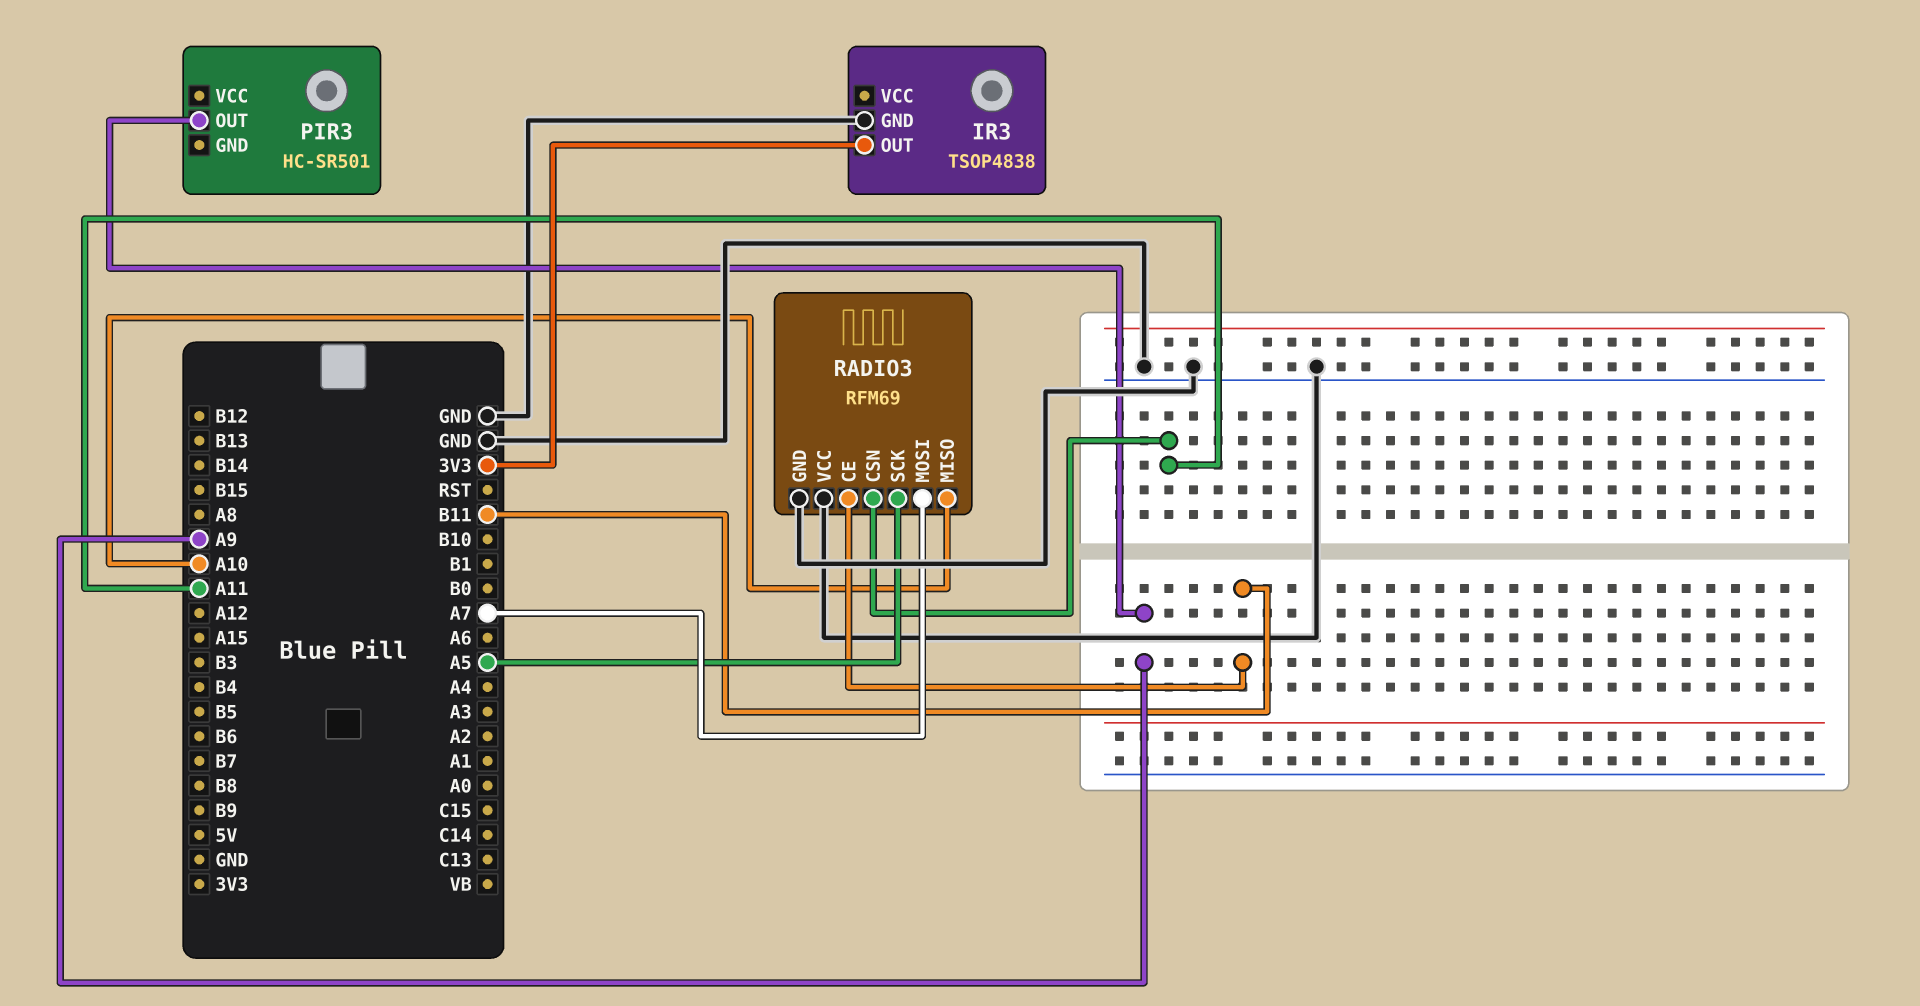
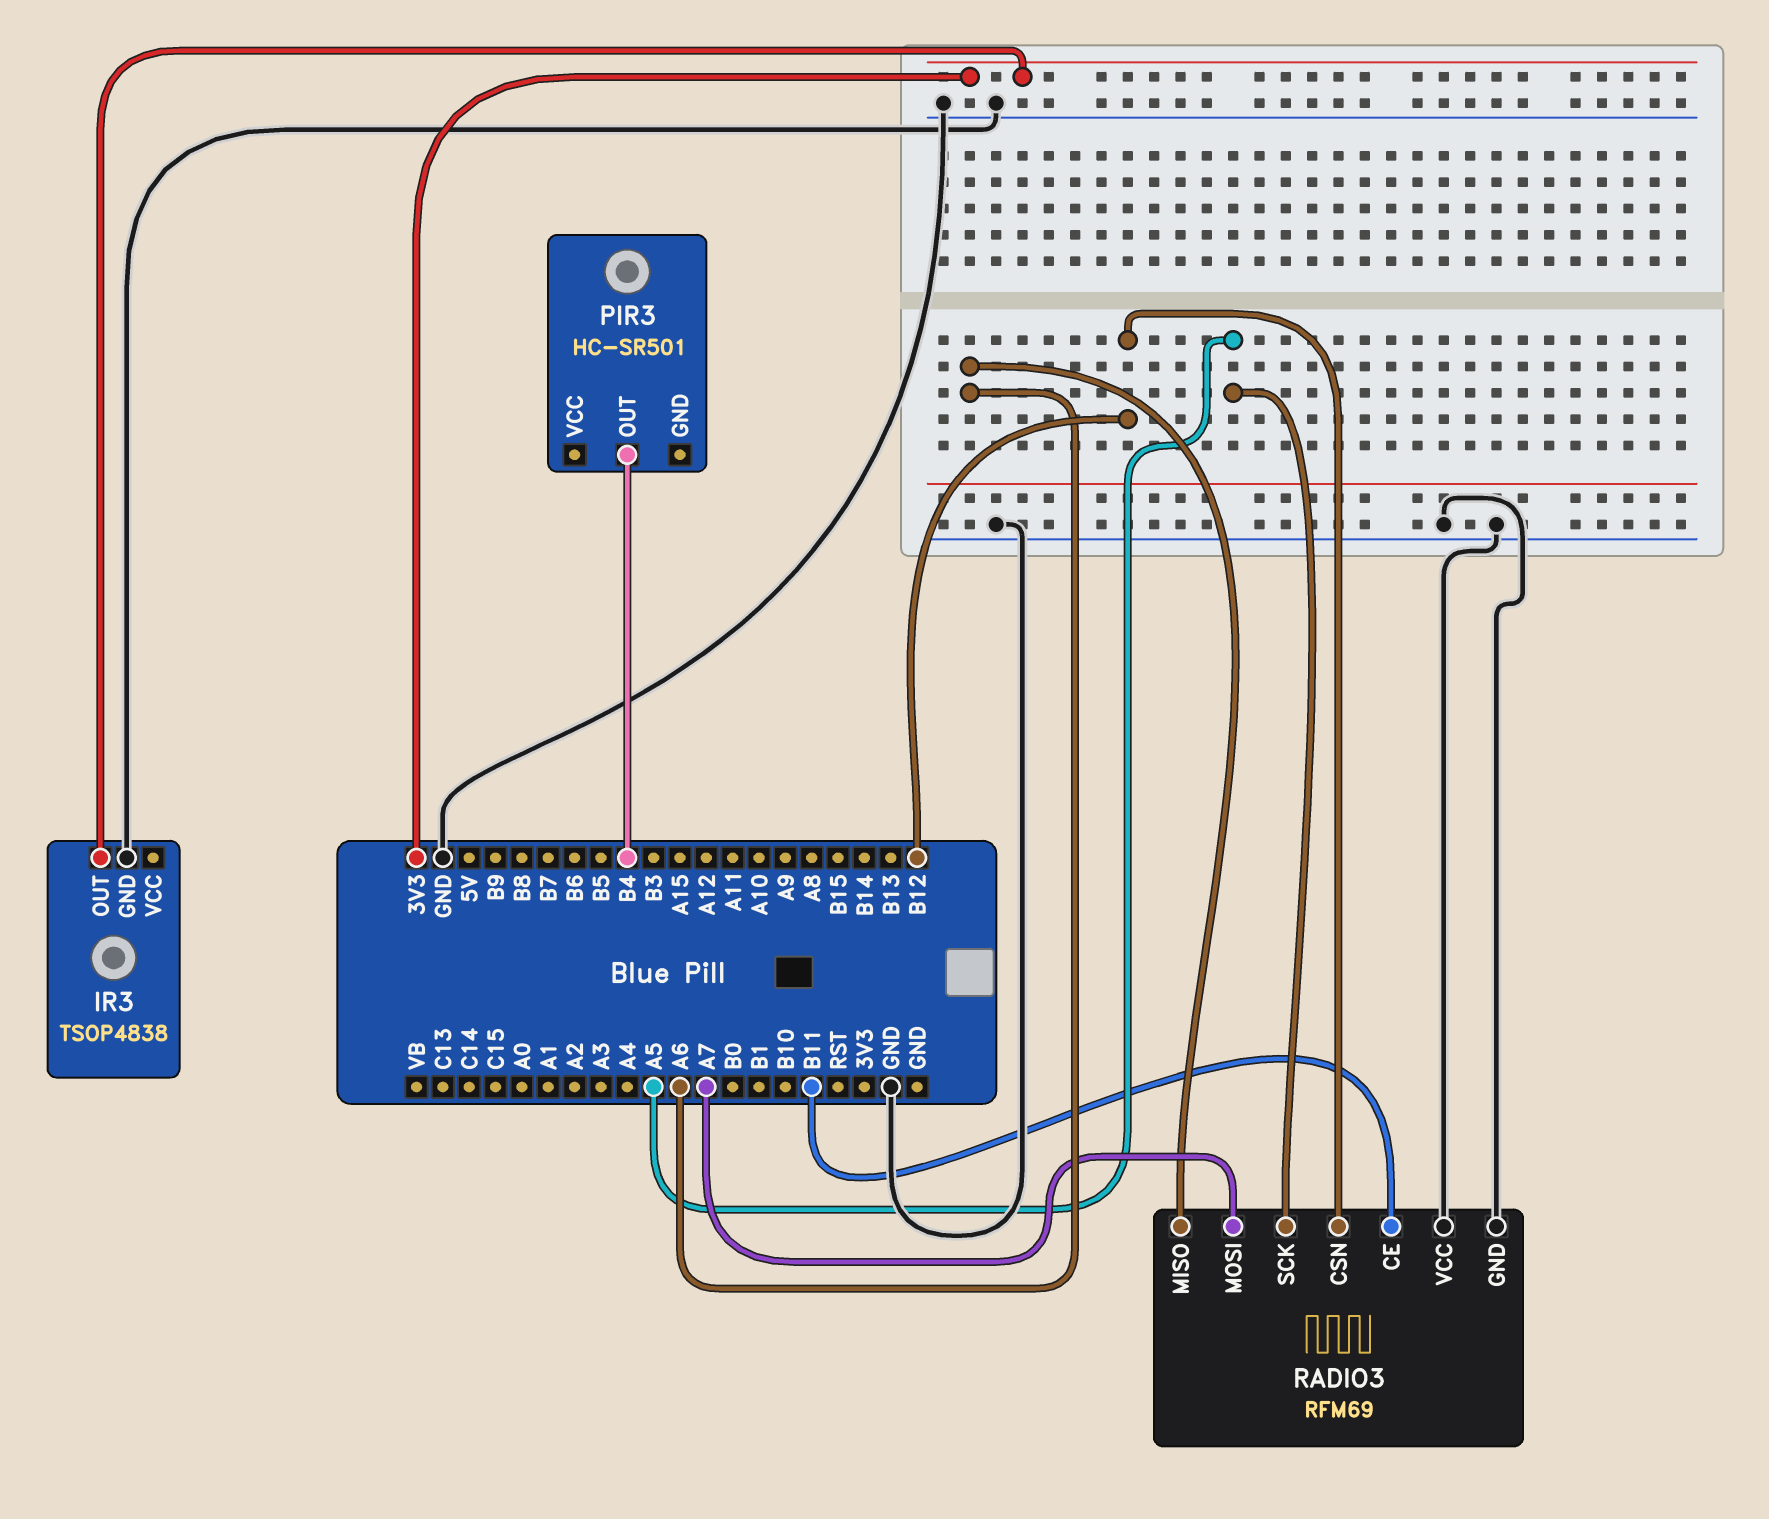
PIR3 pin OUT: A9 -> B4
RADIO3 pin CSN: A11 -> B12
RADIO3 pin MISO: A10 -> A6

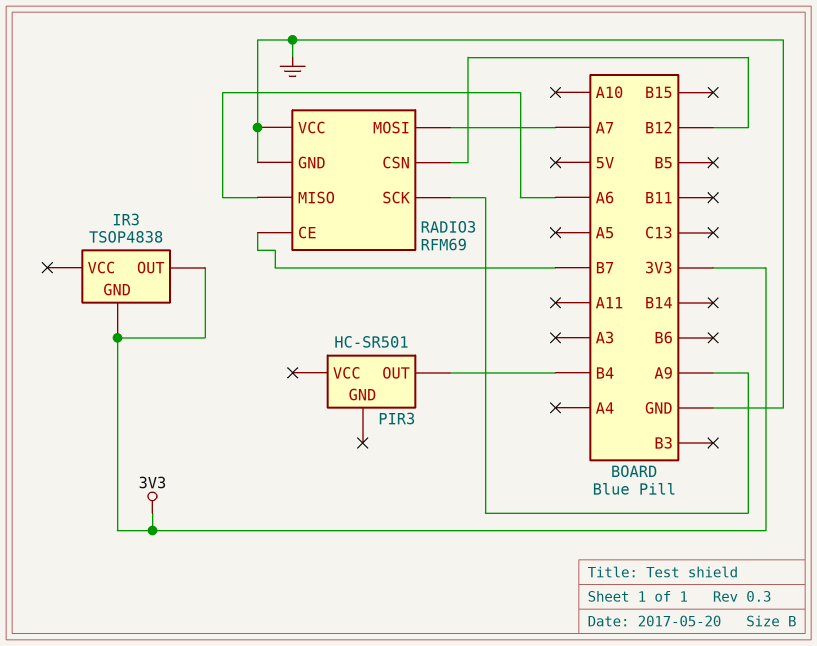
IR3 pin GND: GND -> 3V3
RADIO3 pin CE: B11 -> B7
RADIO3 pin SCK: A5 -> A9

